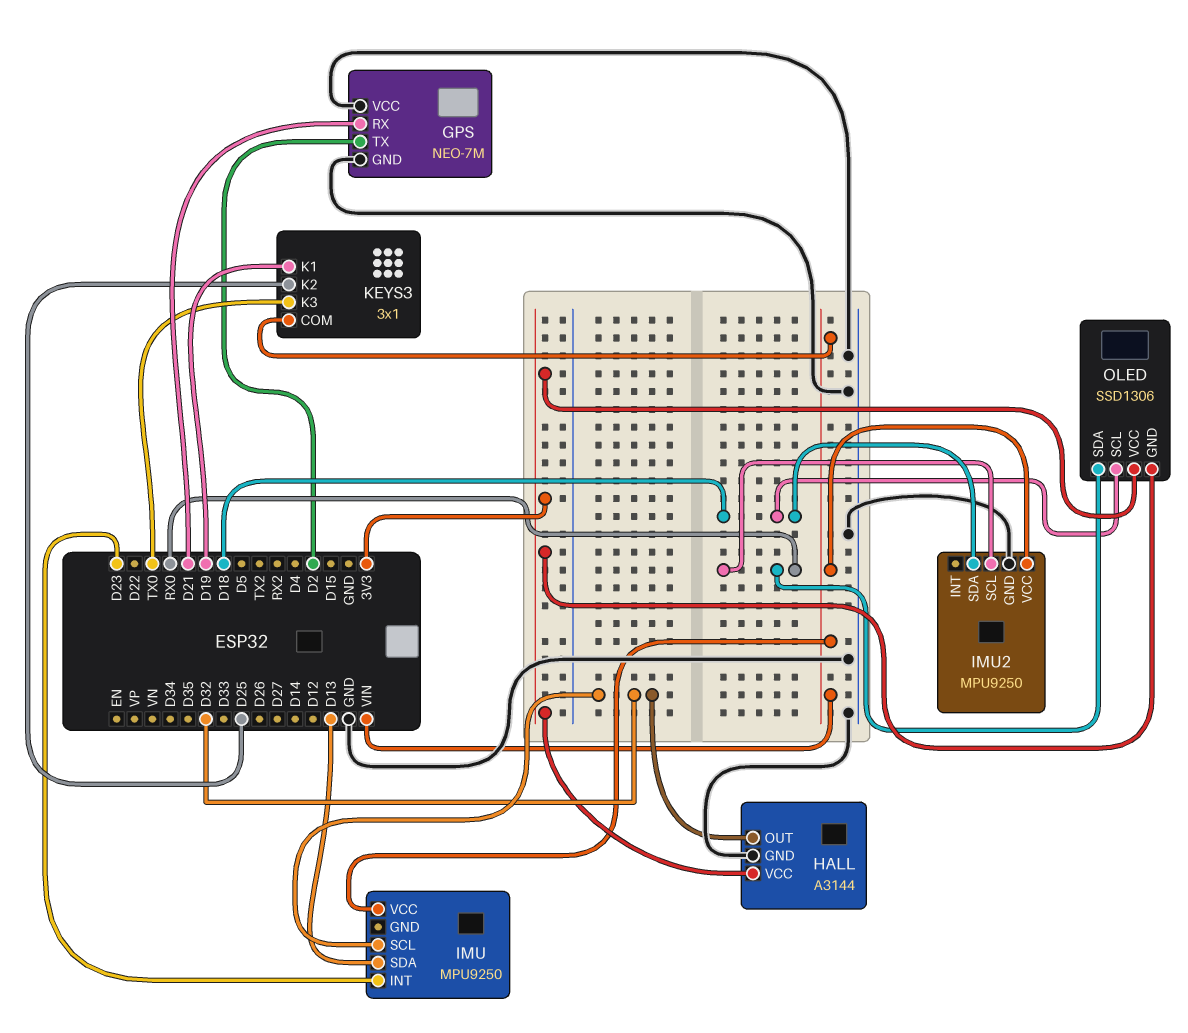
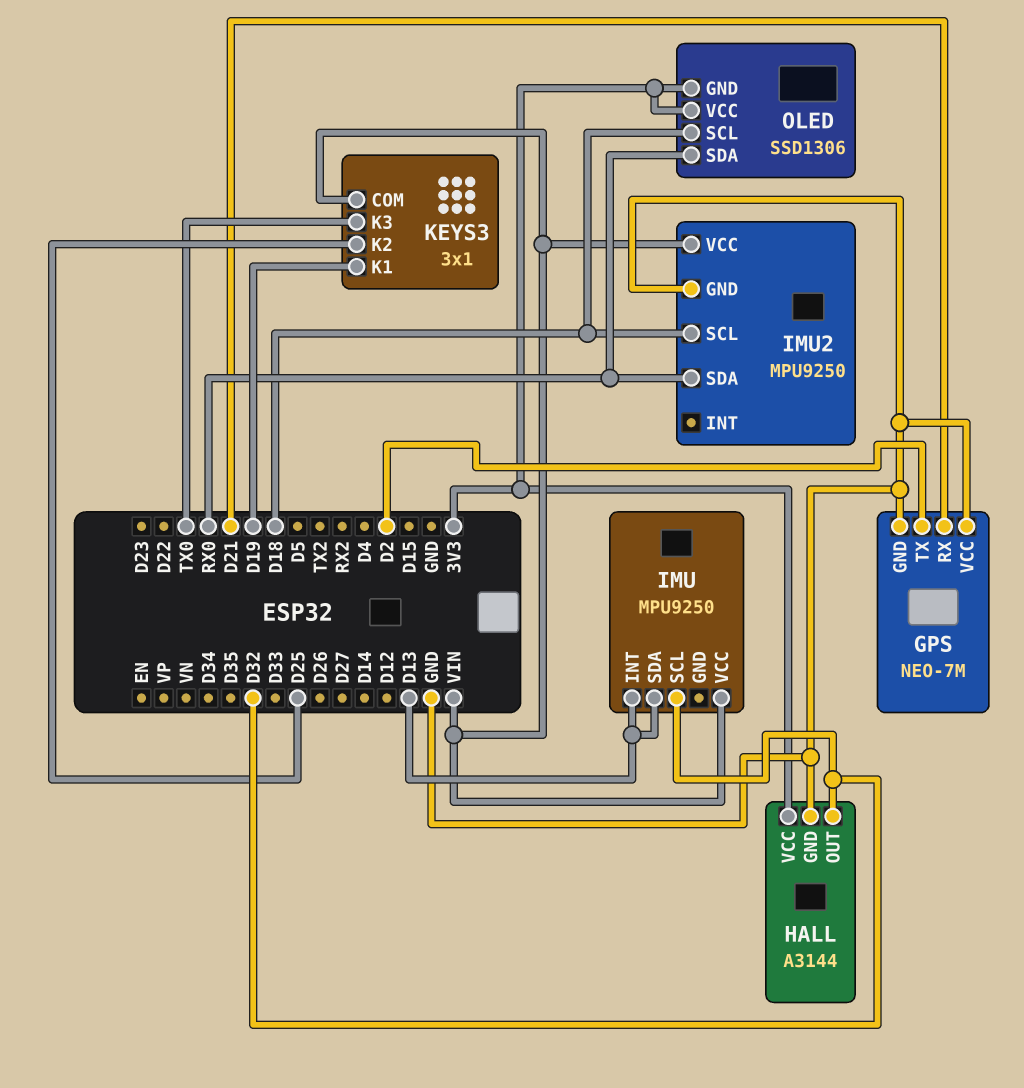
IMU pin INT: D23 -> D13
IMU2 pin SCL: RX0 -> D18
IMU2 pin SDA: D18 -> RX0

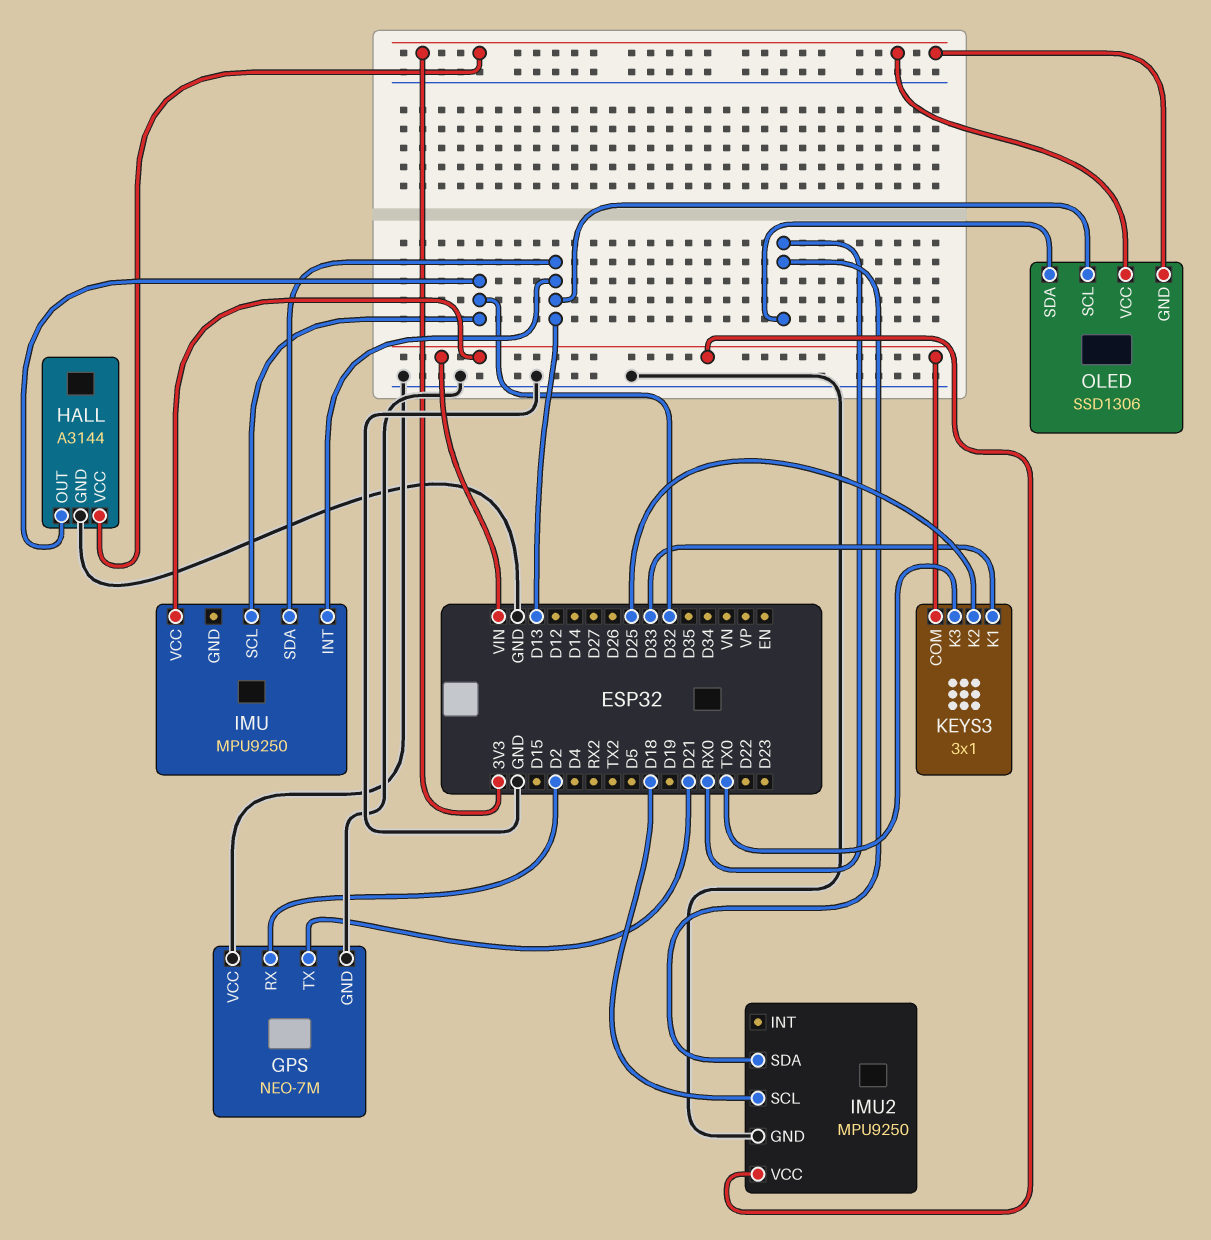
GPS pin RX: D21 -> D2
GPS pin TX: D2 -> D21
KEYS3 pin K1: D19 -> D33
OLED pin SCL: D18 -> D13

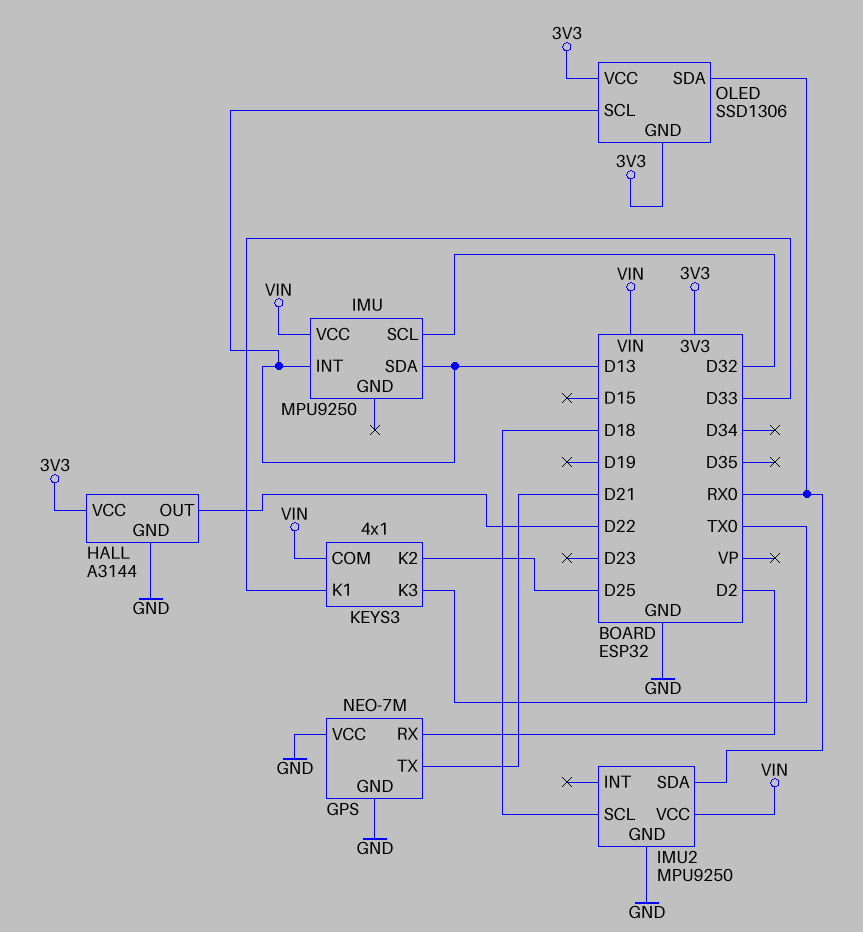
HALL pin OUT: D32 -> D22
KEYS3: 3x1 -> 4x1

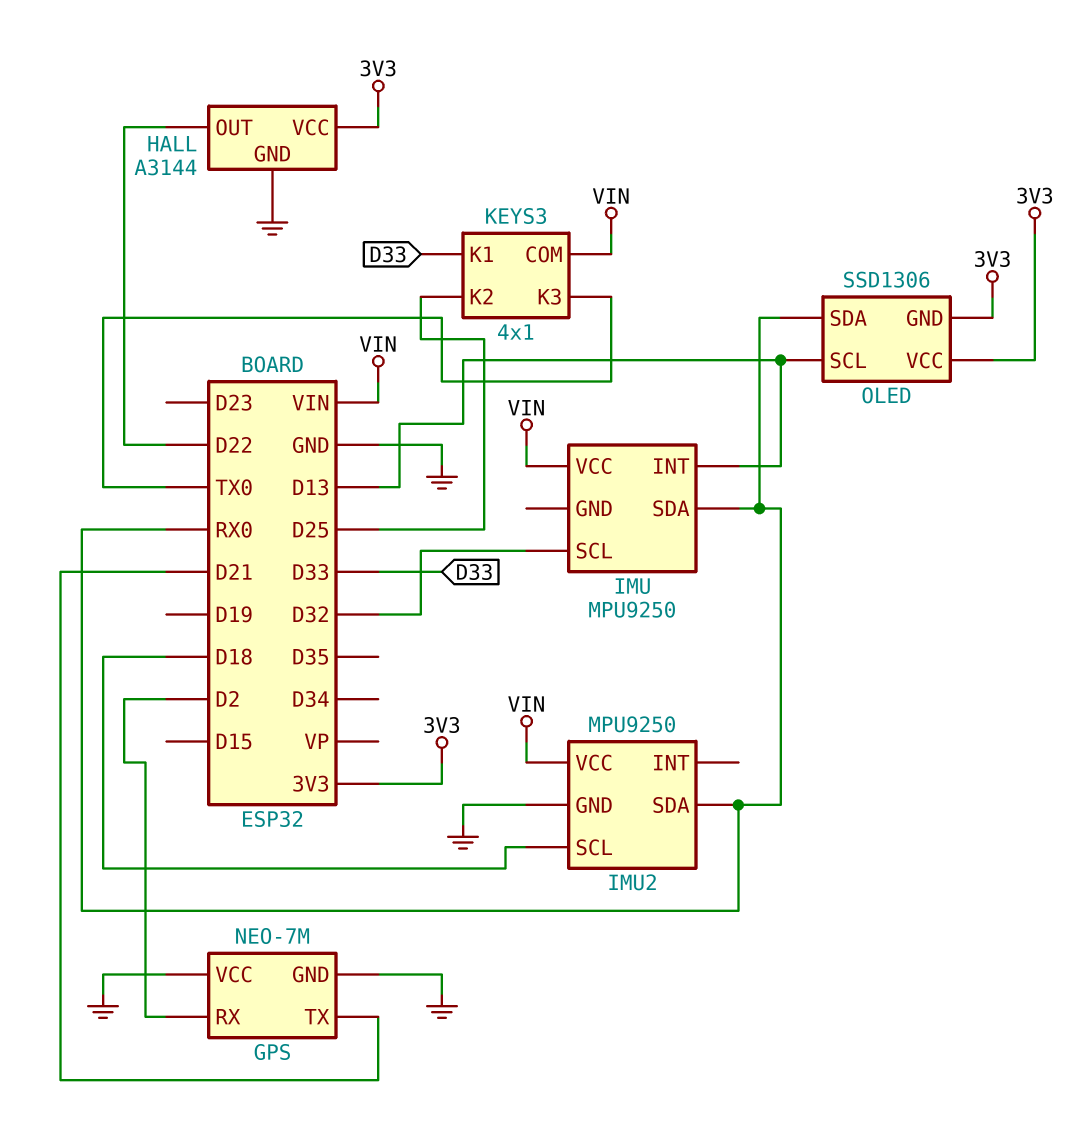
IMU pin SDA: D13 -> RX0

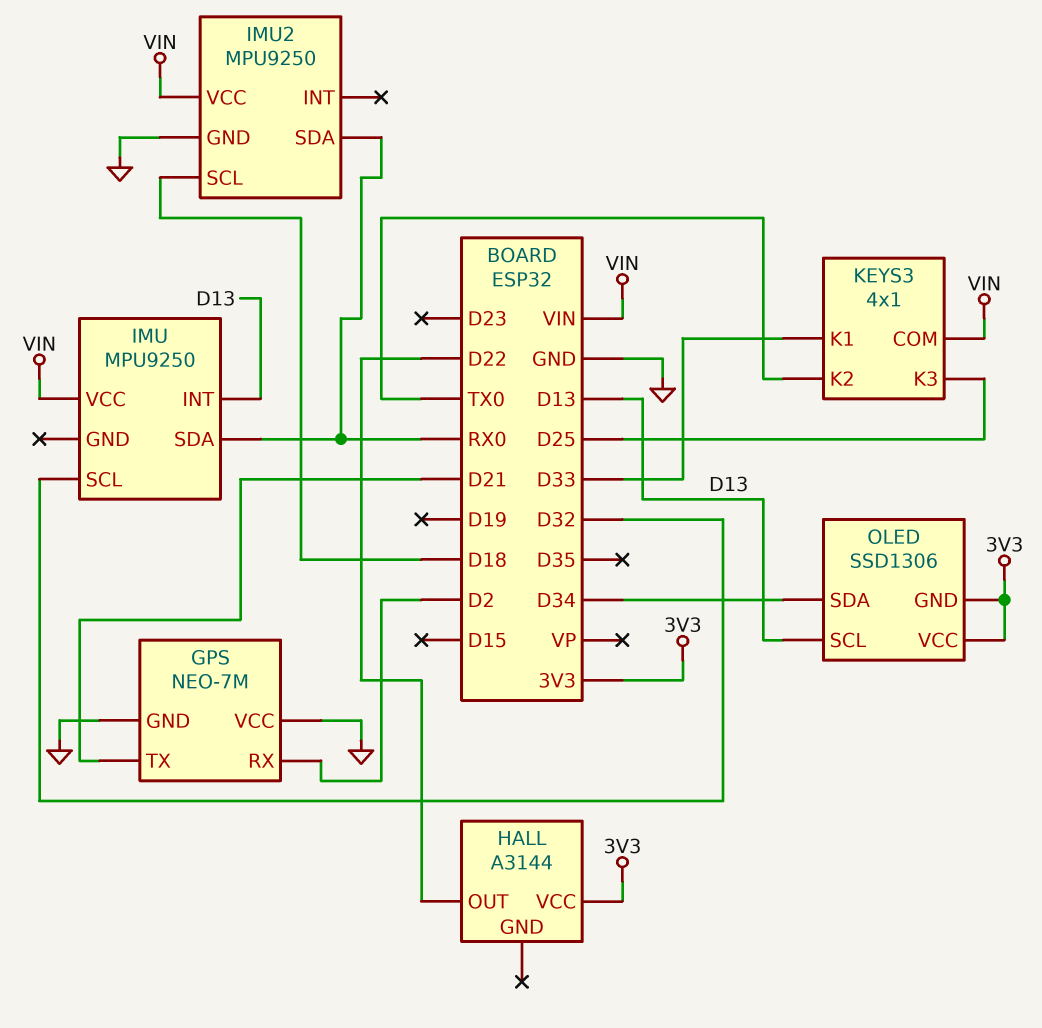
HALL pin GND: GND -> none
KEYS3 pin K2: D25 -> TX0
KEYS3 pin K3: TX0 -> D25
OLED pin SDA: RX0 -> D34

